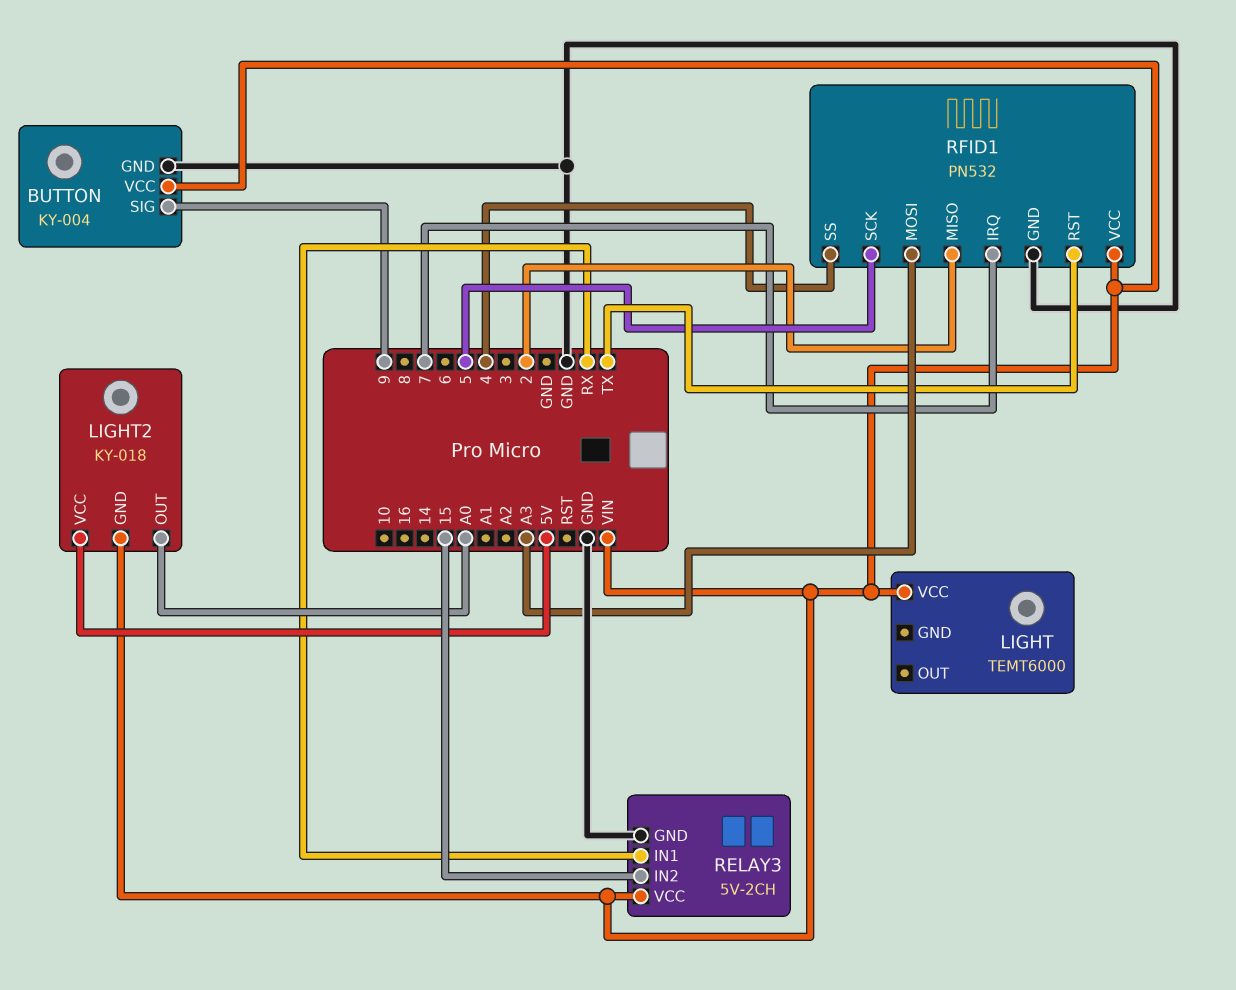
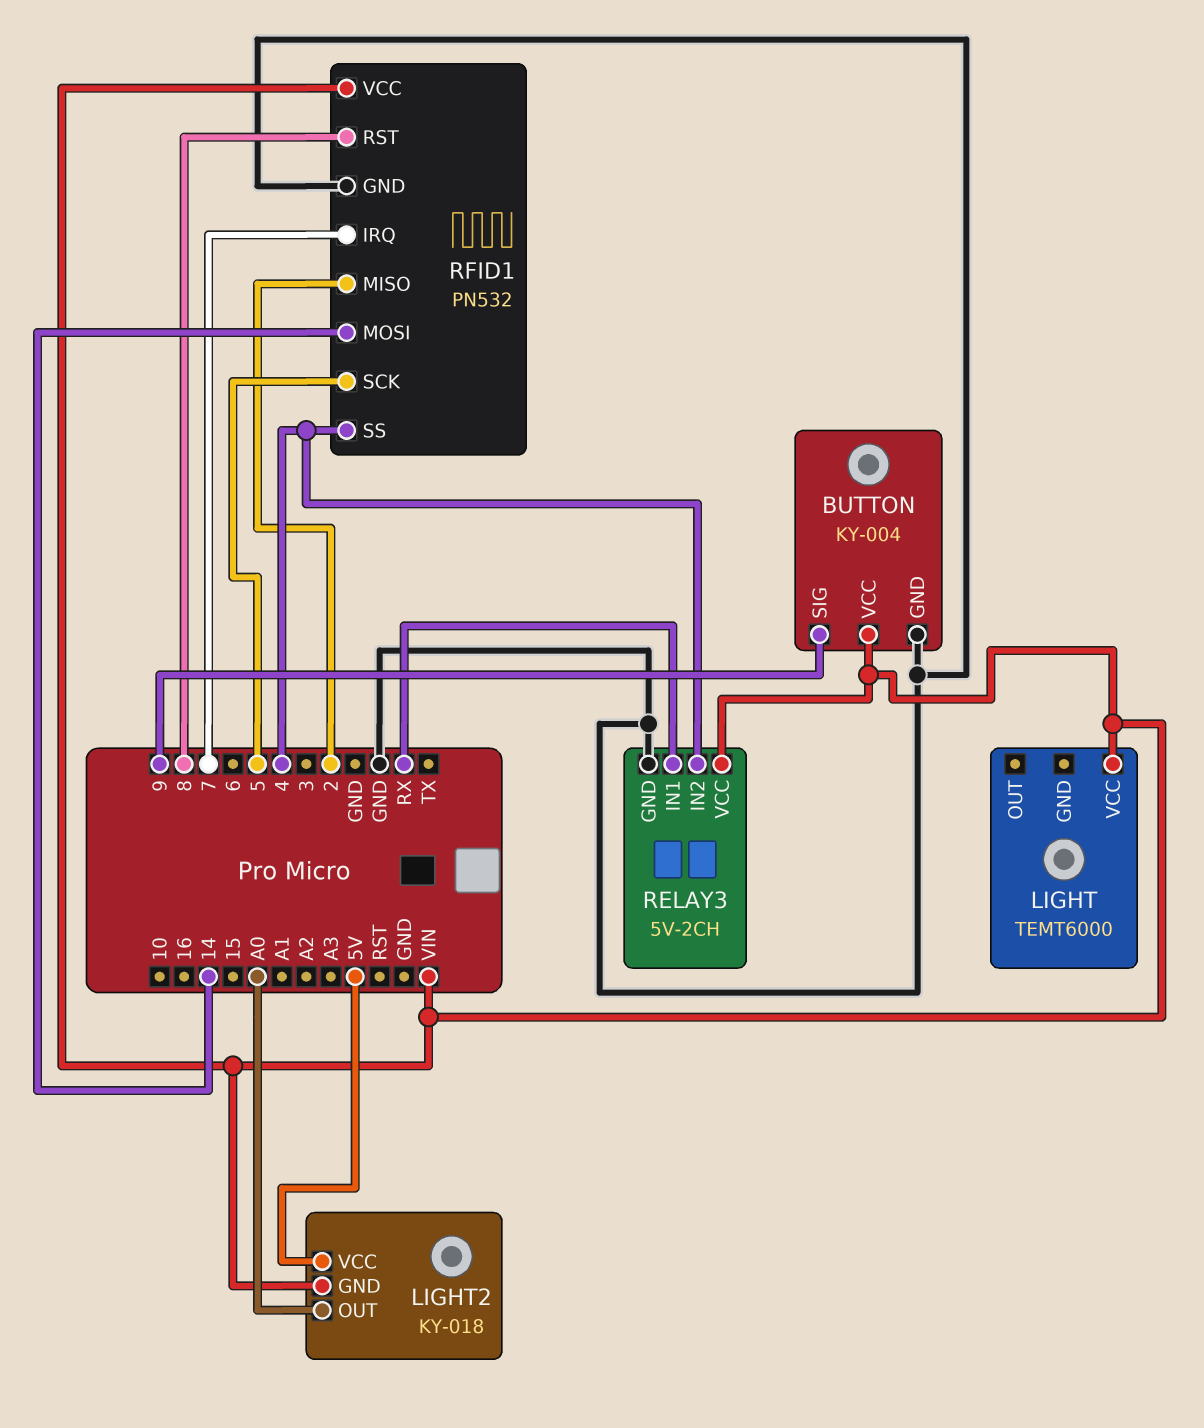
RELAY3 pin IN2: 15 -> 4
RFID1 pin MOSI: A3 -> 14
RFID1 pin RST: TX -> 8

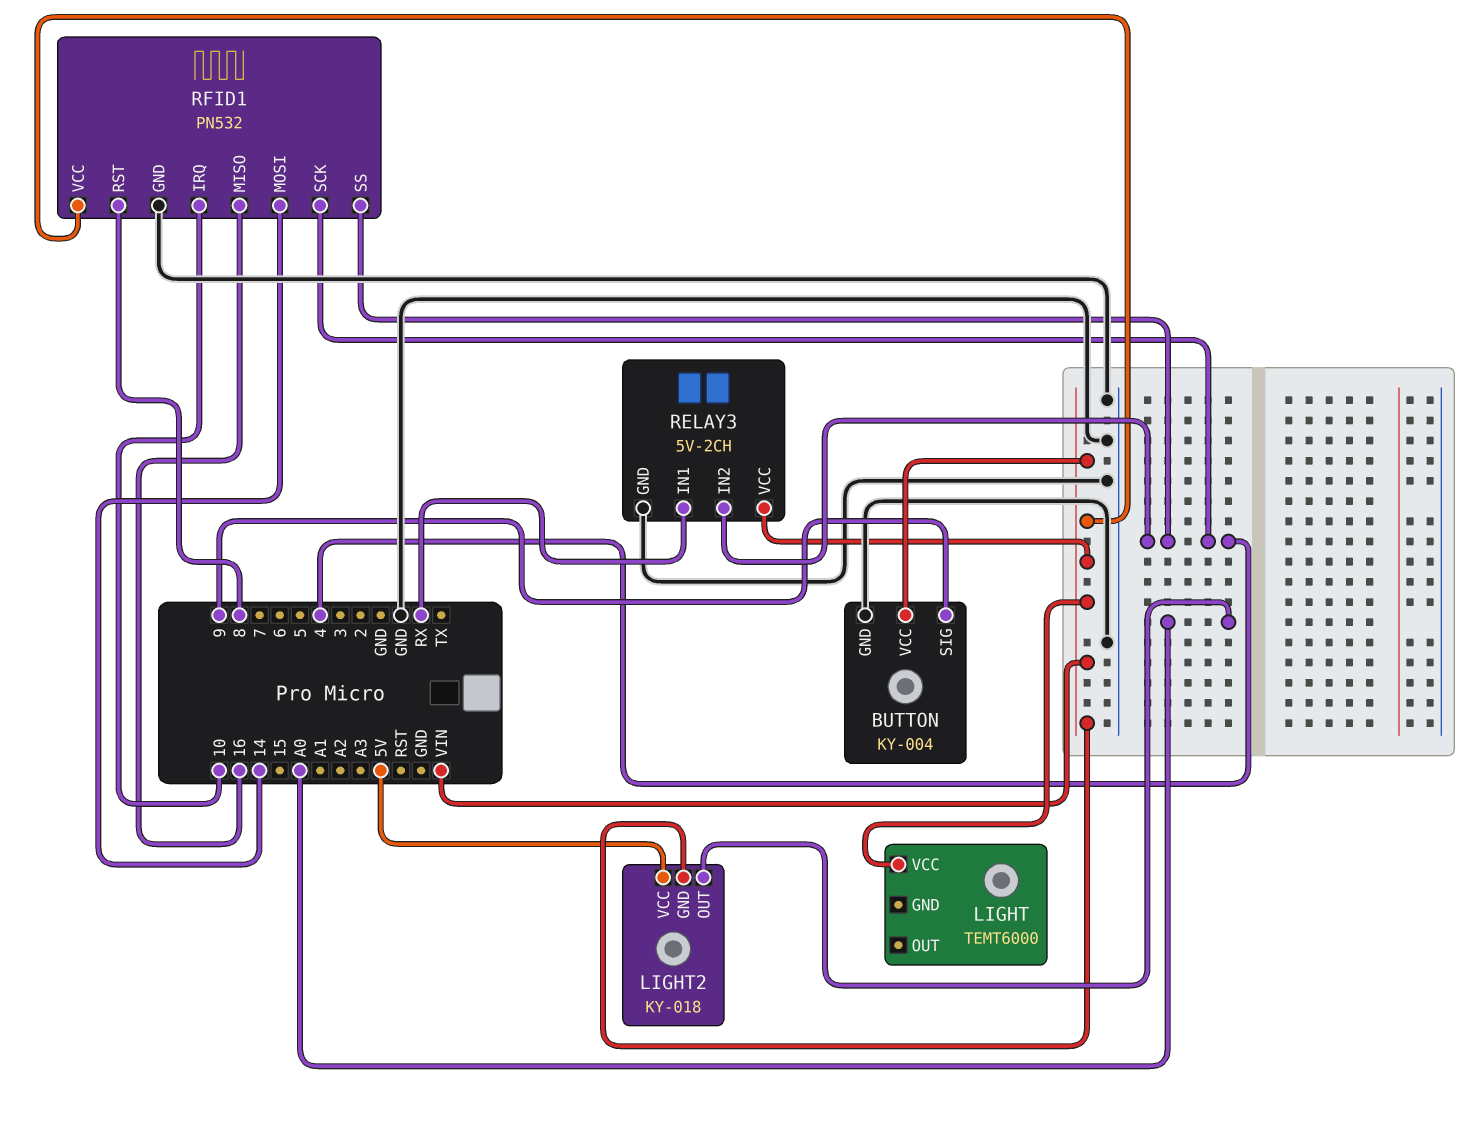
RFID1 pin IRQ: 7 -> 10
RFID1 pin MISO: 2 -> 16
RFID1 pin SCK: 5 -> 4

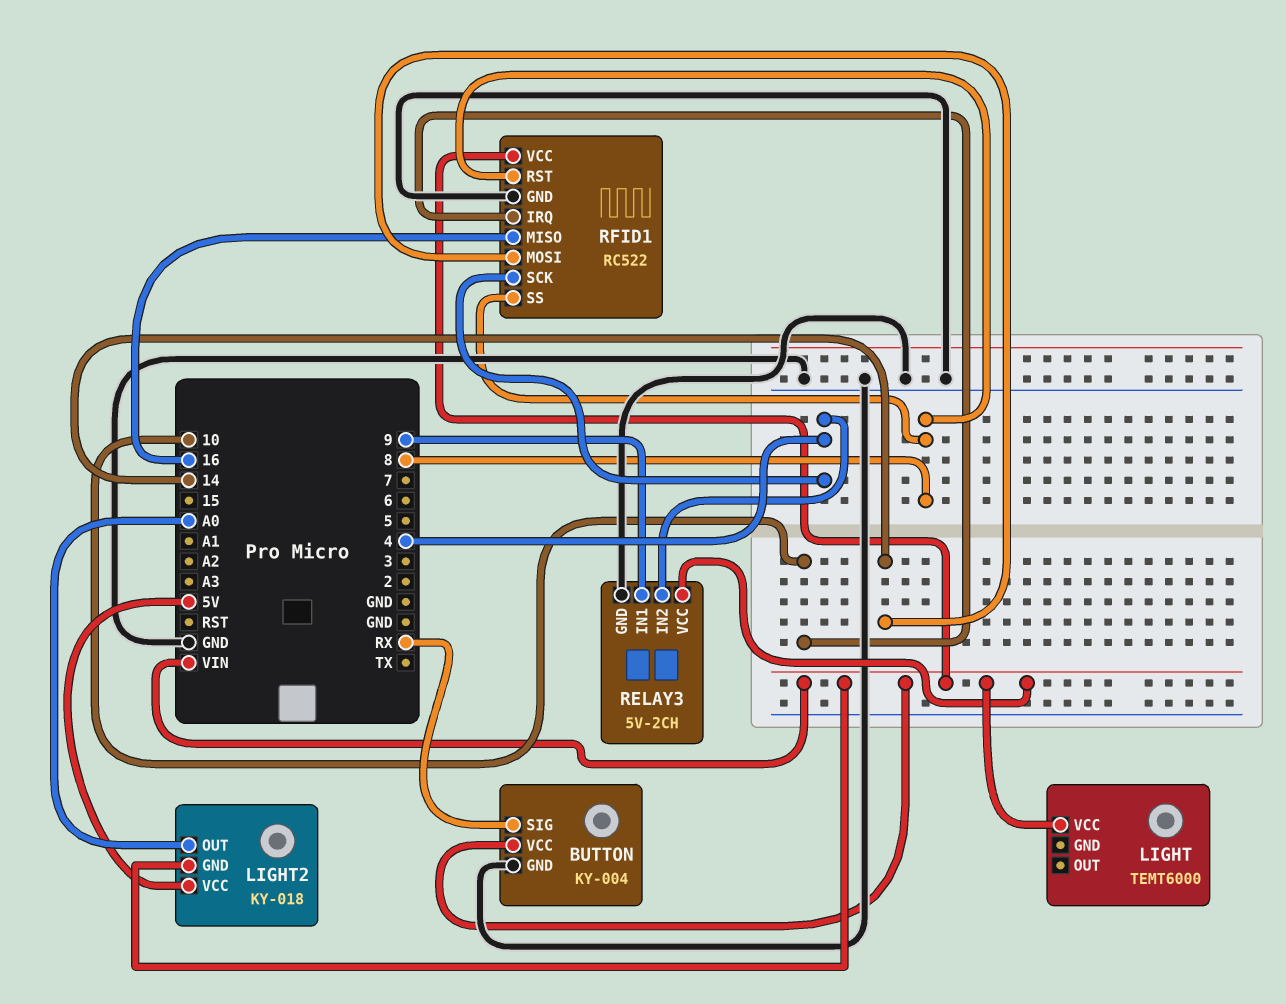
BUTTON pin SIG: 9 -> RX
RELAY3 pin IN1: RX -> 9
RFID1: PN532 -> RC522
RFID1 pin SS: 4 -> 8

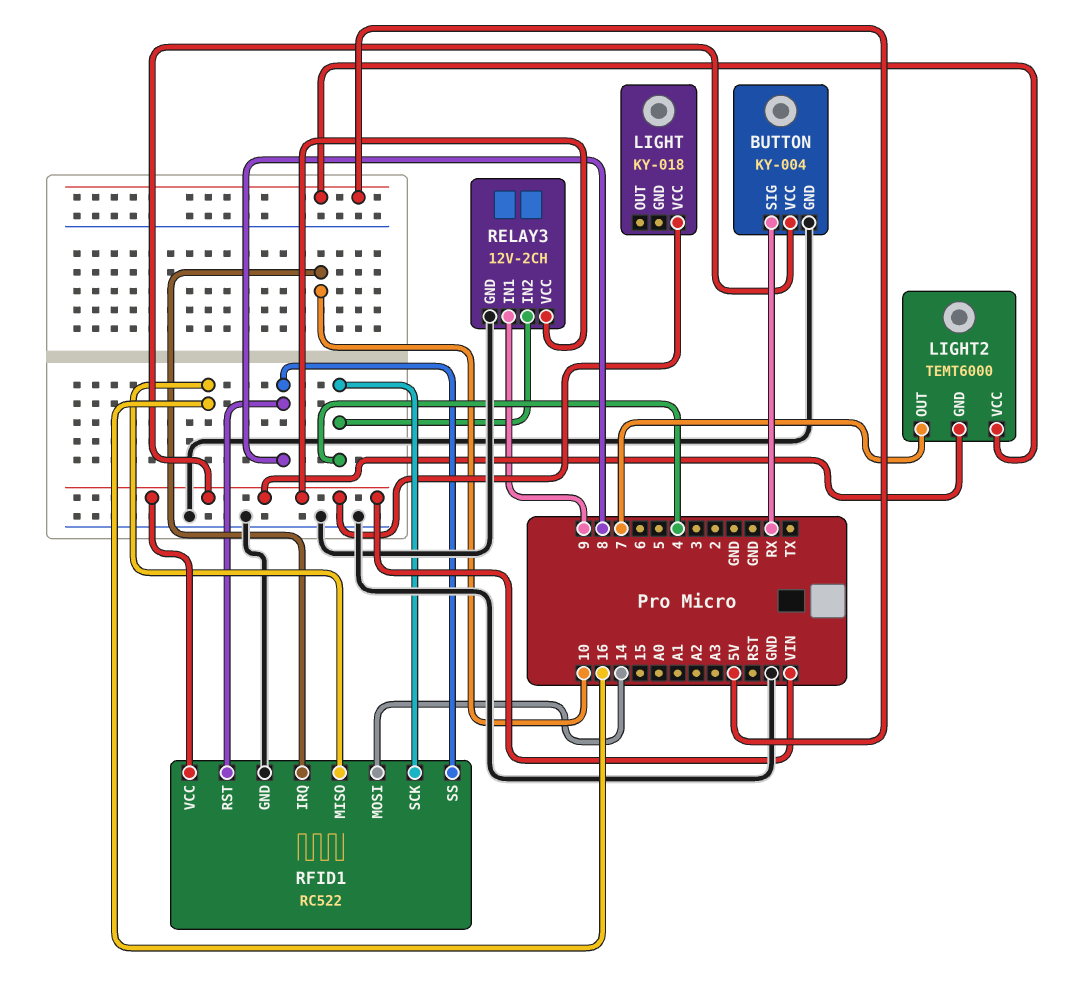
LIGHT: TEMT6000 -> KY-018
LIGHT2: KY-018 -> TEMT6000
LIGHT2 pin OUT: A0 -> 7
RELAY3: 5V-2CH -> 12V-2CH

